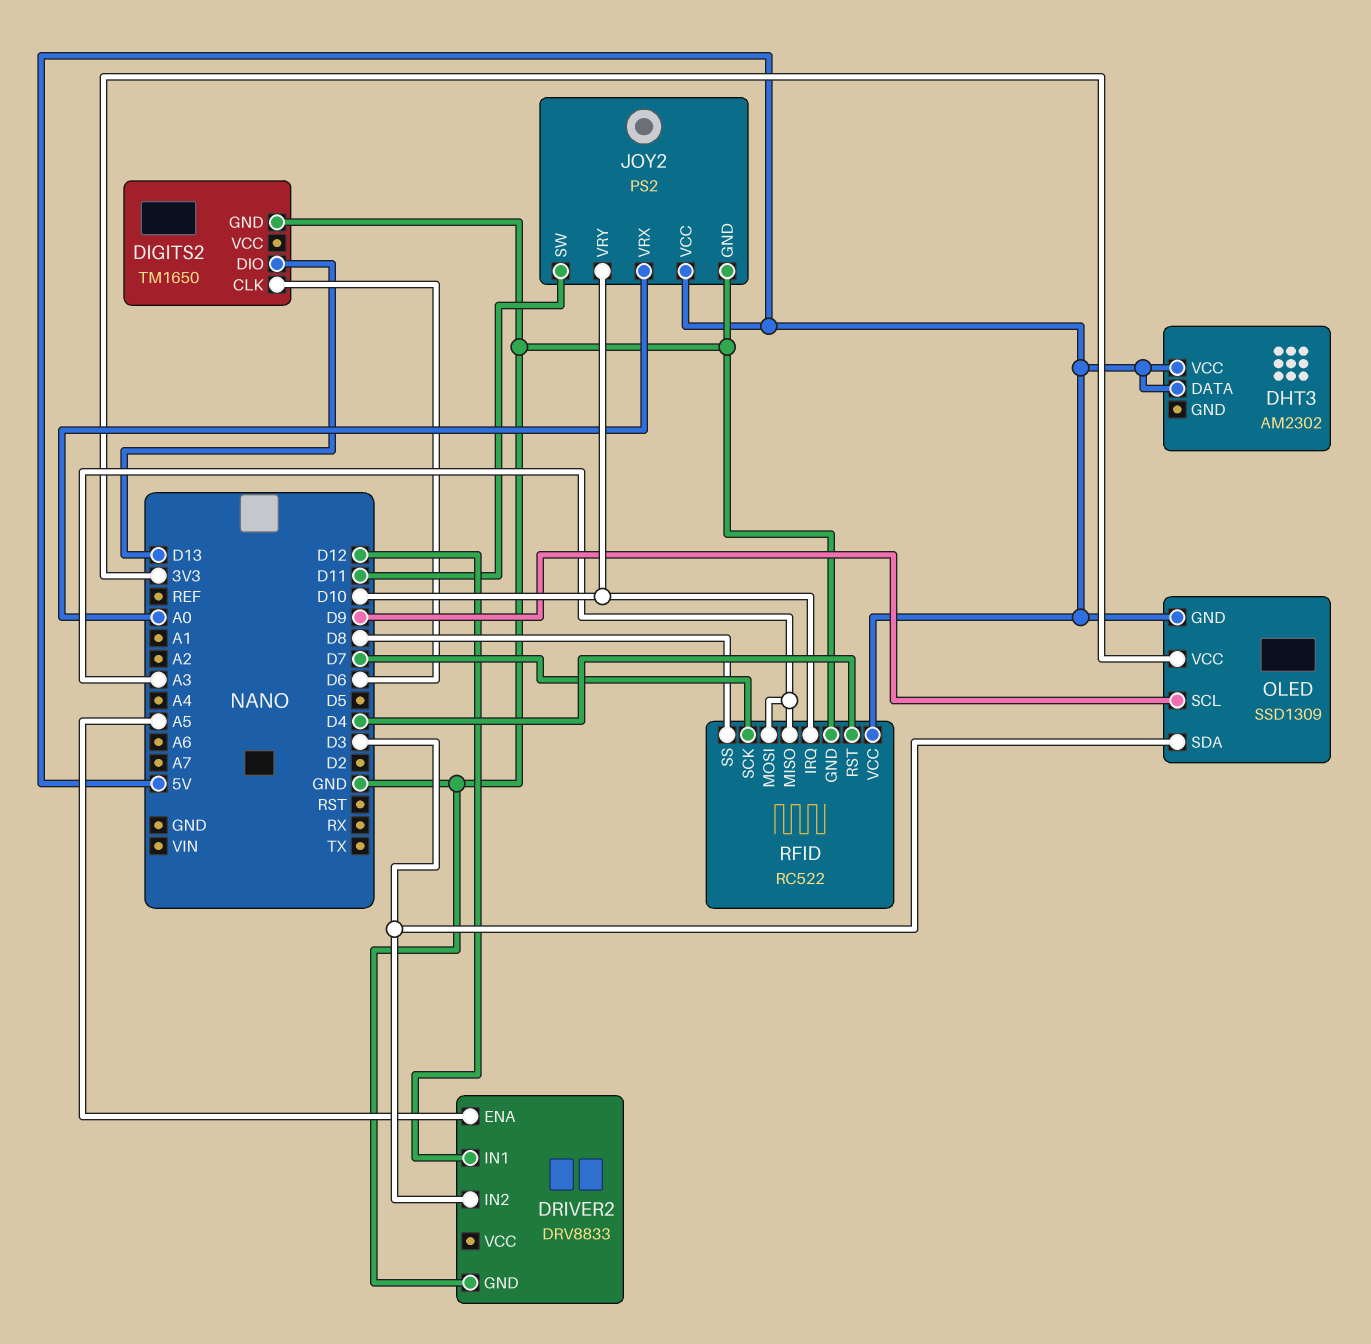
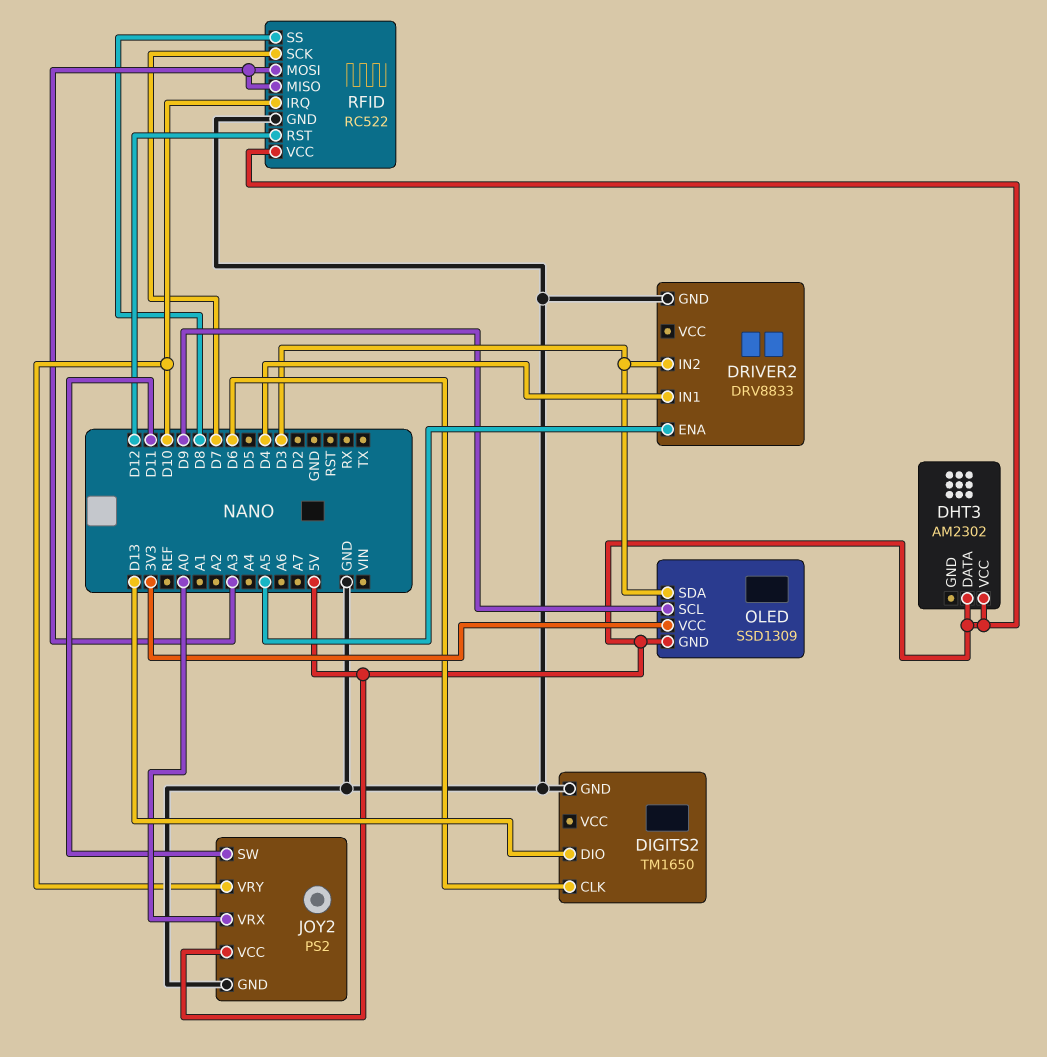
DRIVER2 pin IN1: D12 -> D4
RFID pin RST: D4 -> D12

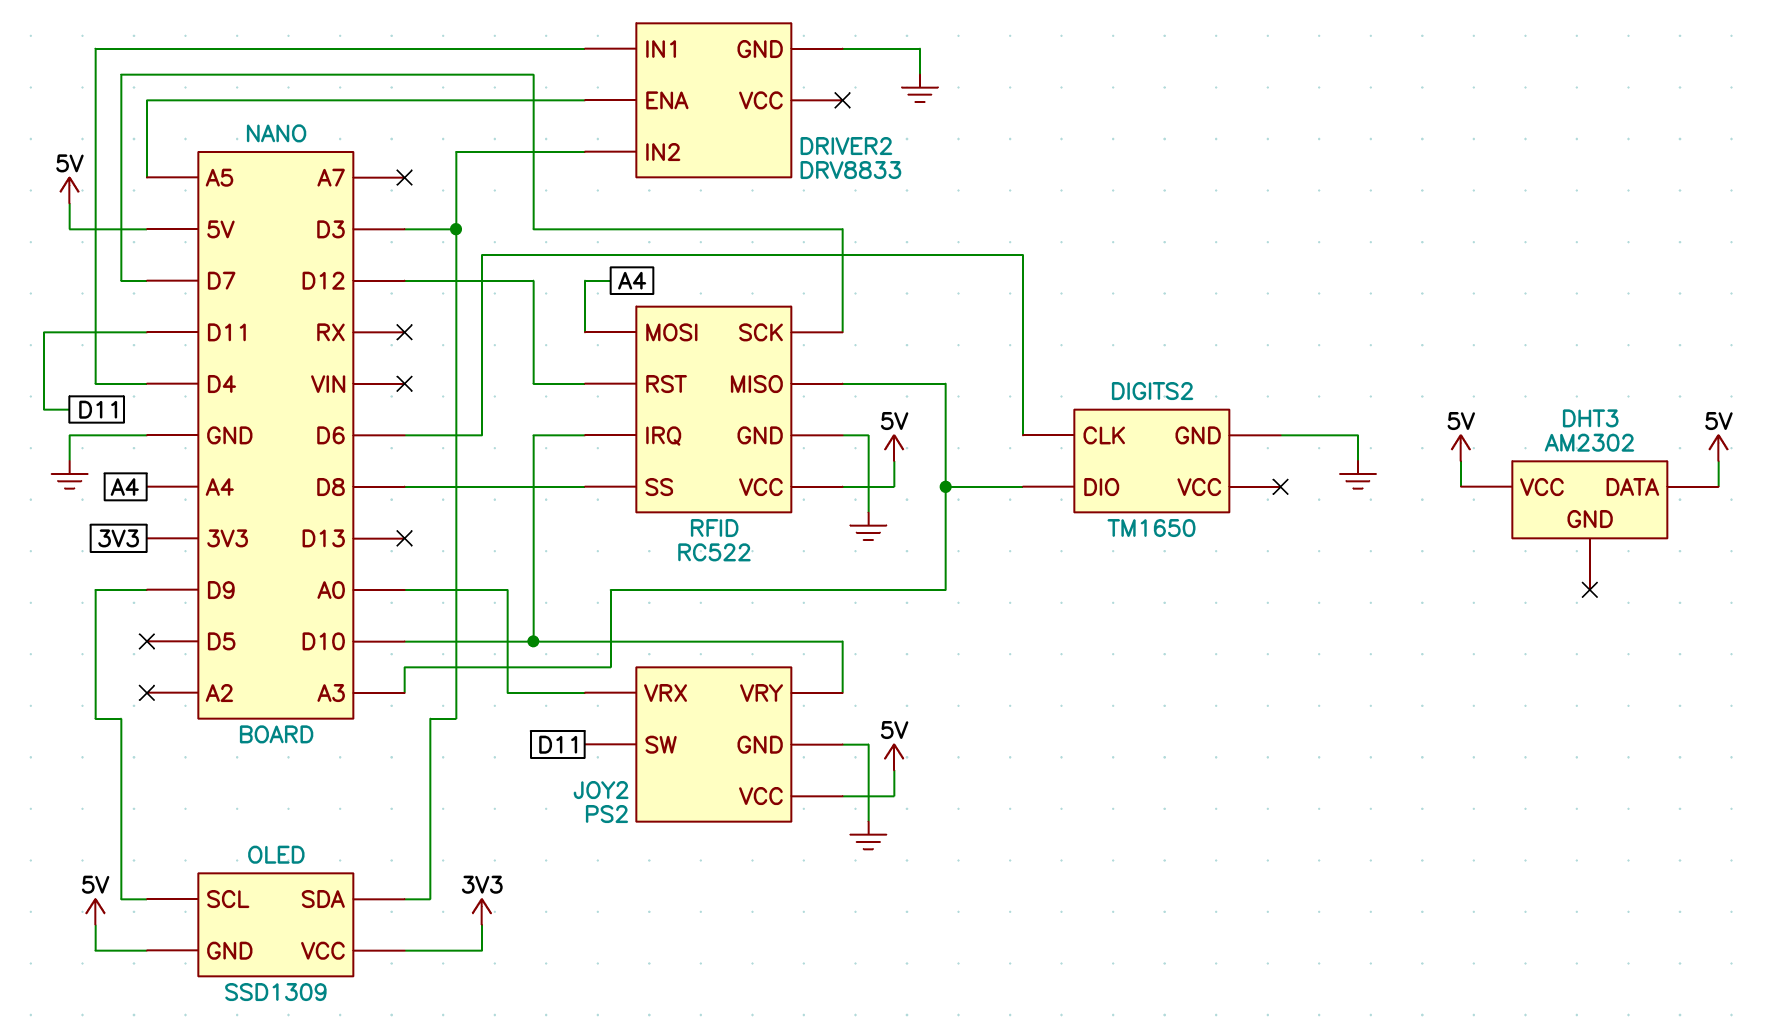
DIGITS2 pin DIO: D13 -> A3
RFID pin MOSI: A3 -> A4

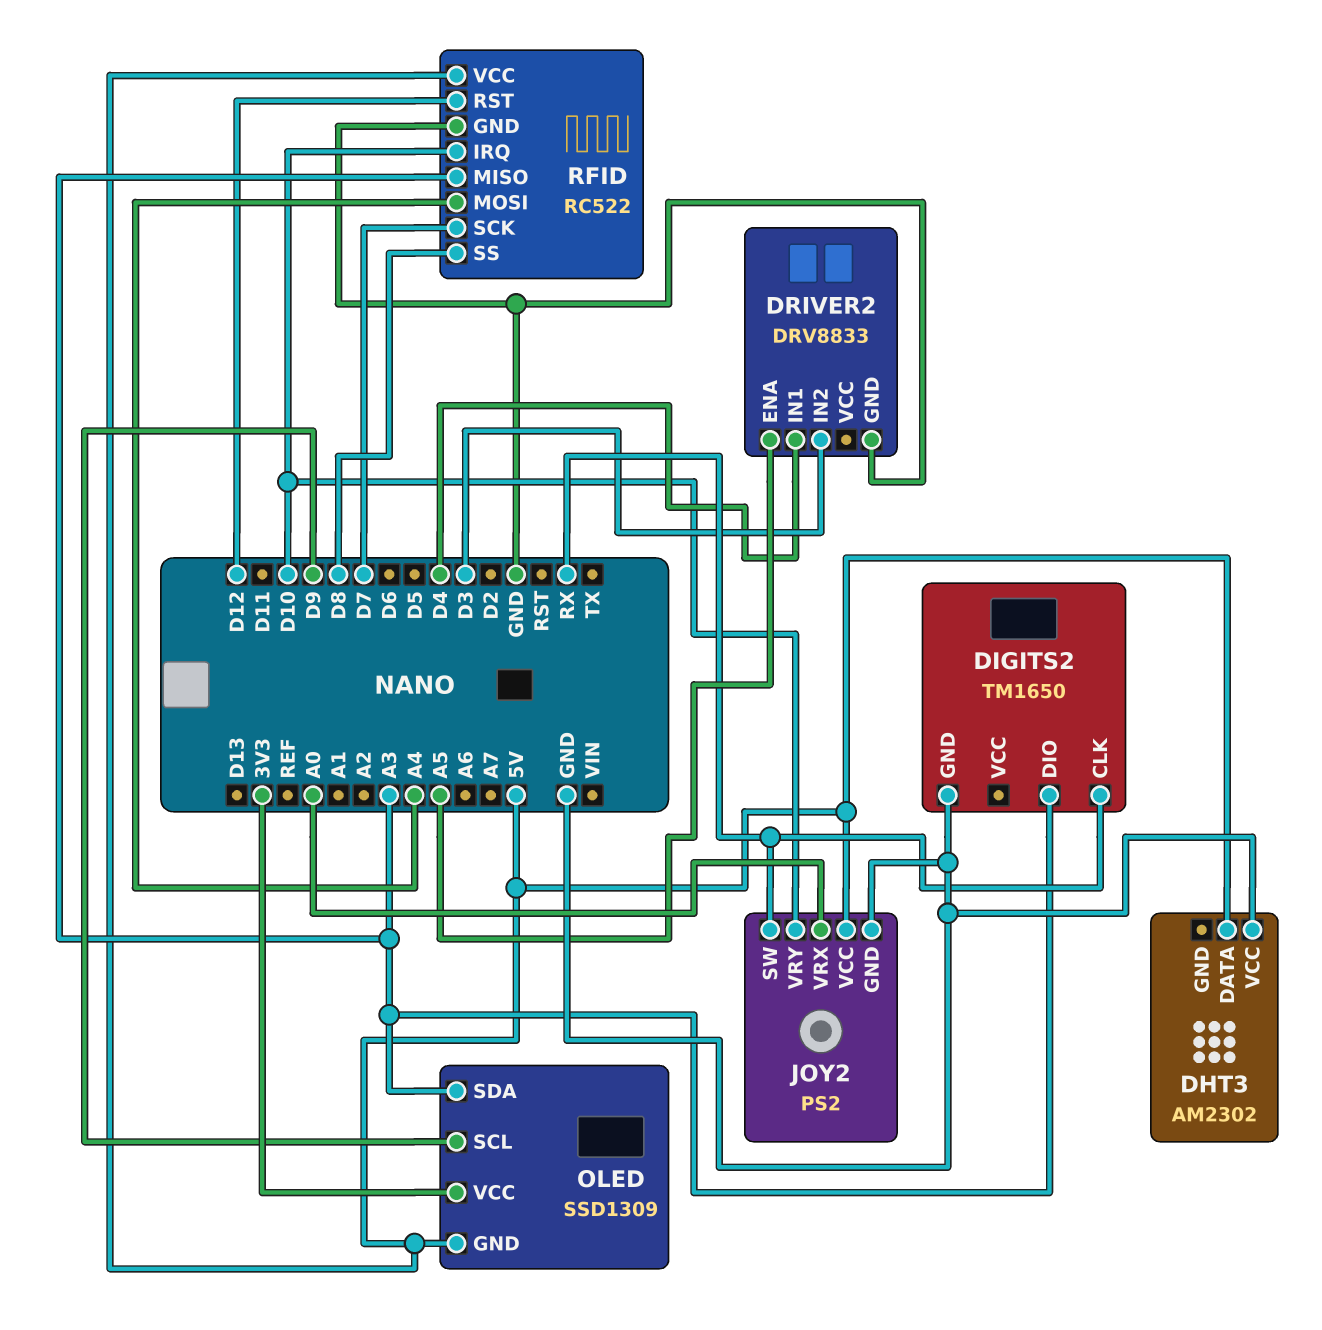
DHT3 pin VCC: 5V -> GND
DIGITS2 pin CLK: D6 -> RX
JOY2 pin SW: D11 -> RX
OLED pin SDA: D3 -> A3

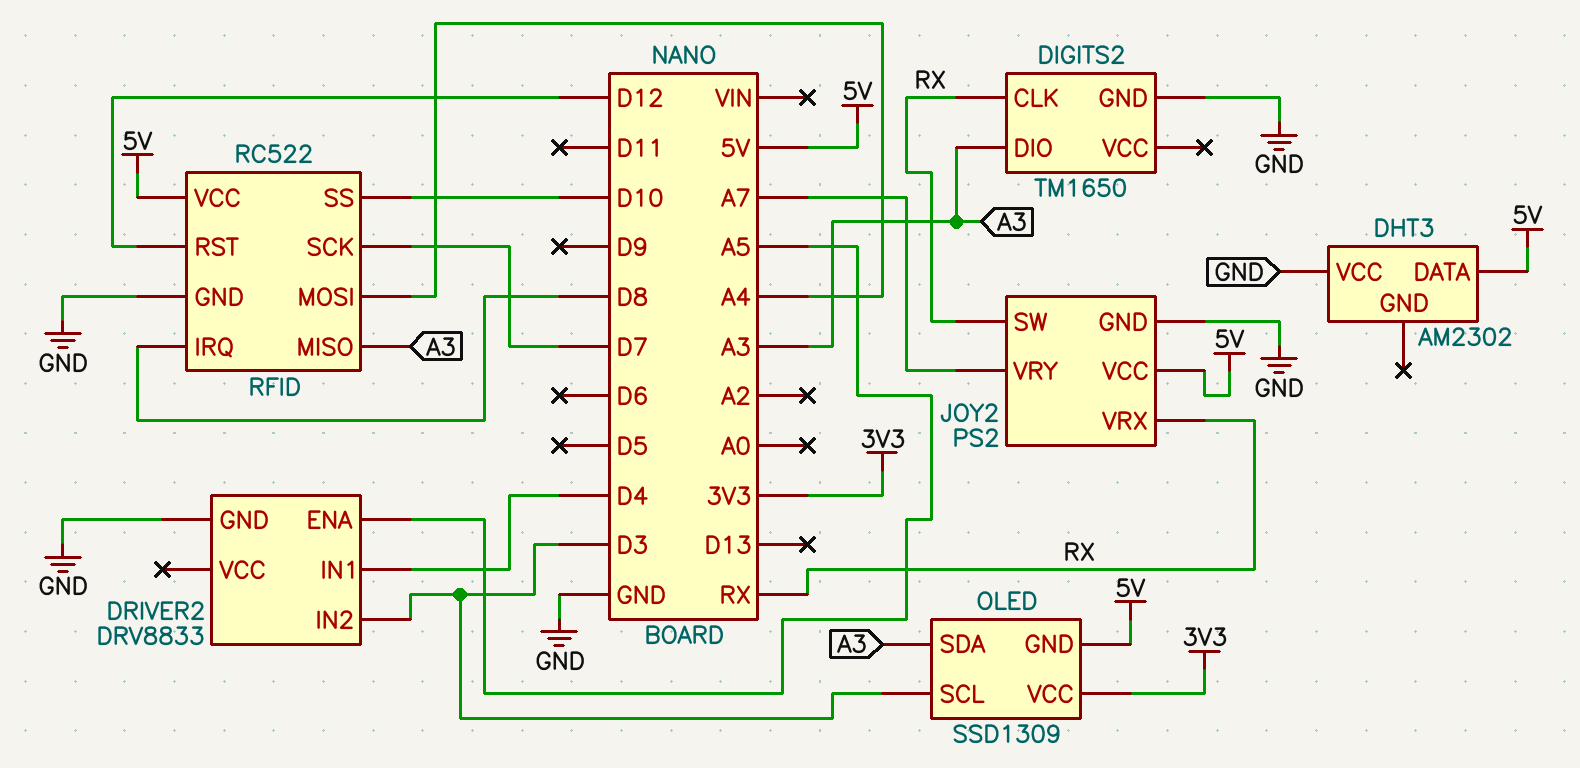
JOY2 pin VRX: A0 -> RX
JOY2 pin VRY: D10 -> A7
OLED pin SCL: D9 -> D3
RFID pin IRQ: D10 -> D8
RFID pin SS: D8 -> D10

